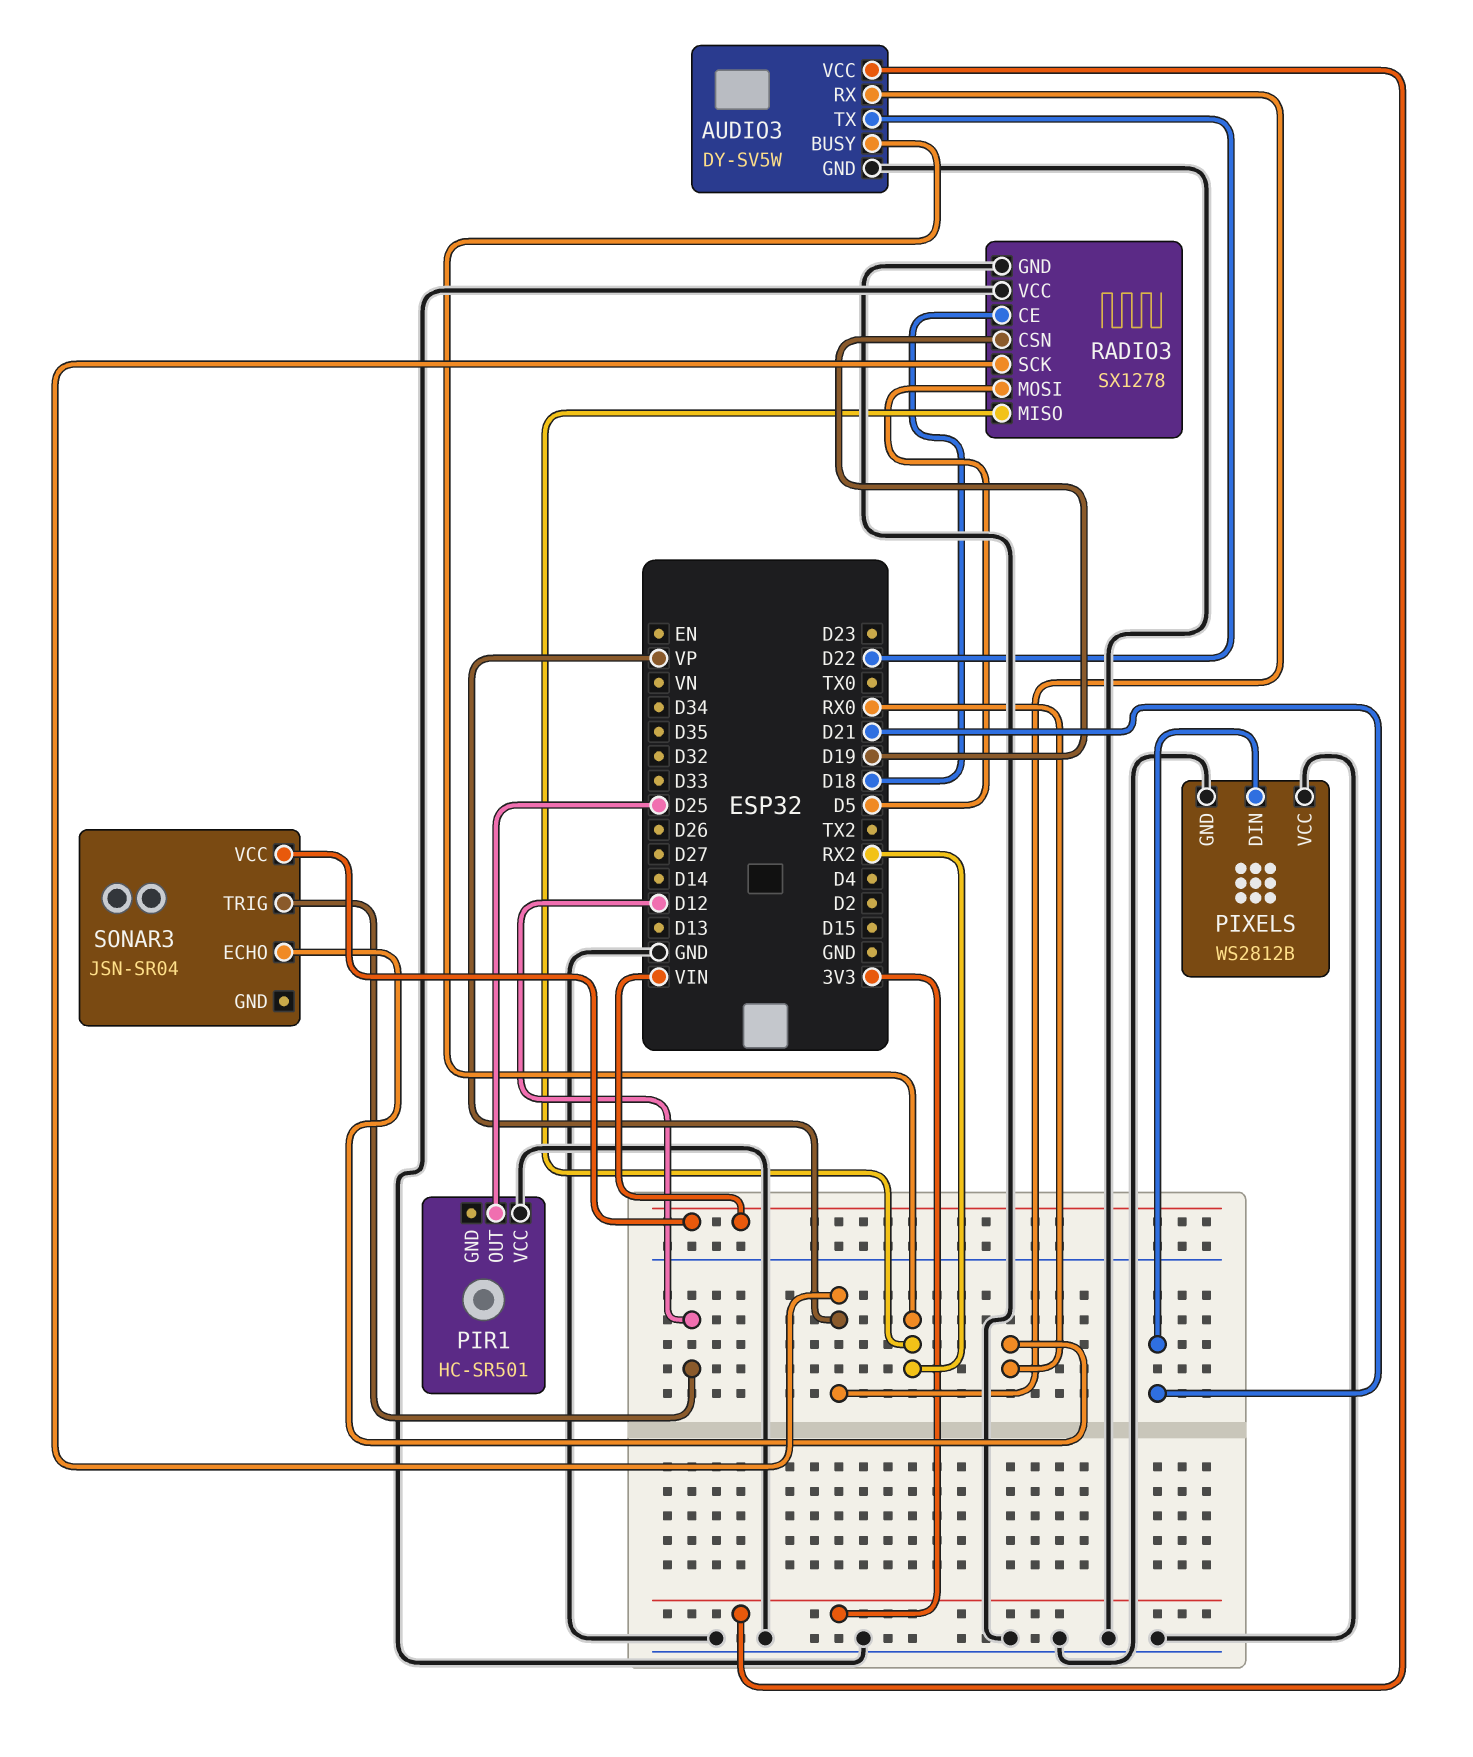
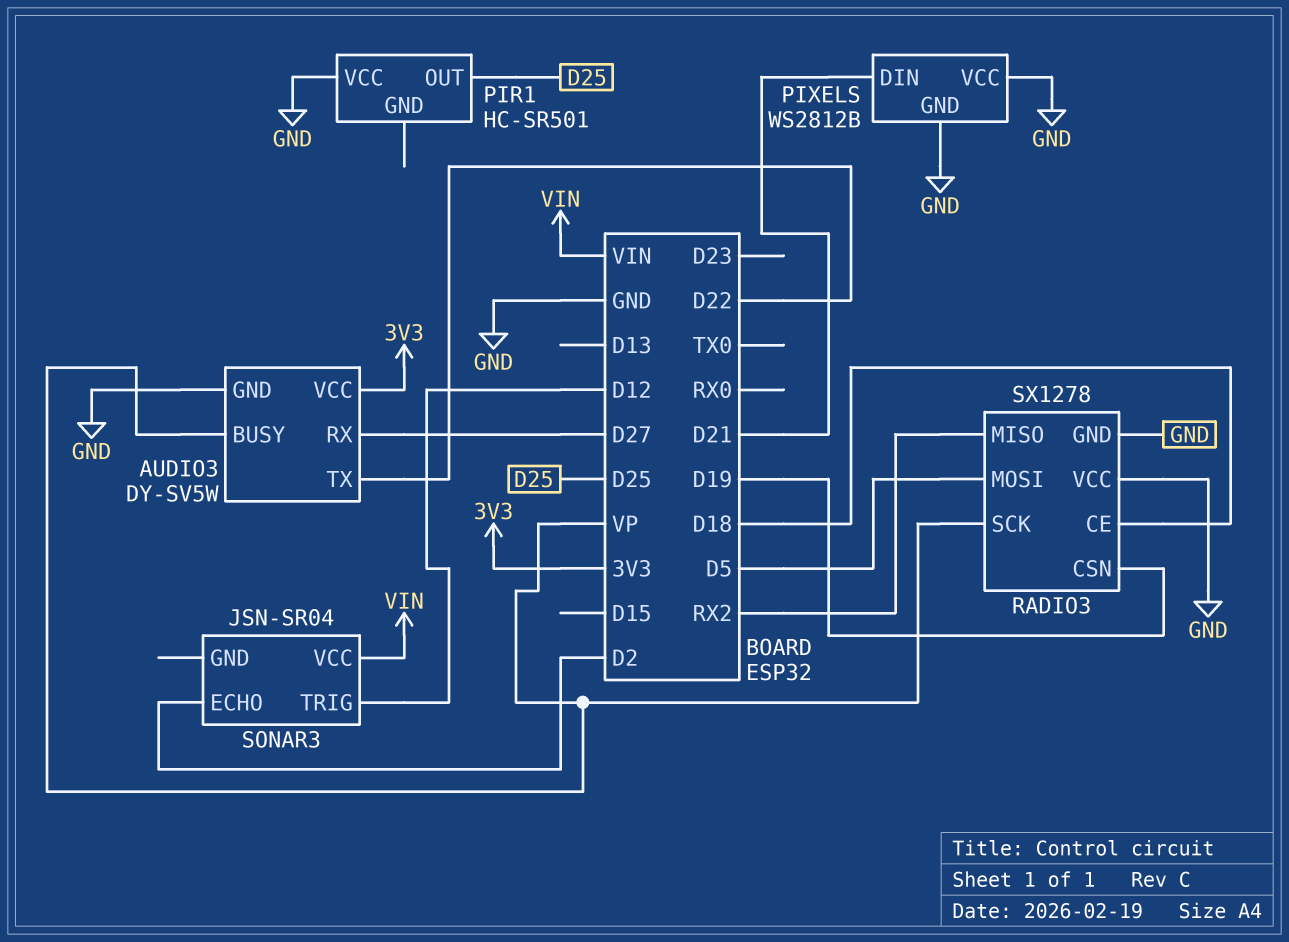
AUDIO3 pin BUSY: RX2 -> VP
AUDIO3 pin RX: VP -> D27
SONAR3 pin ECHO: RX0 -> D2

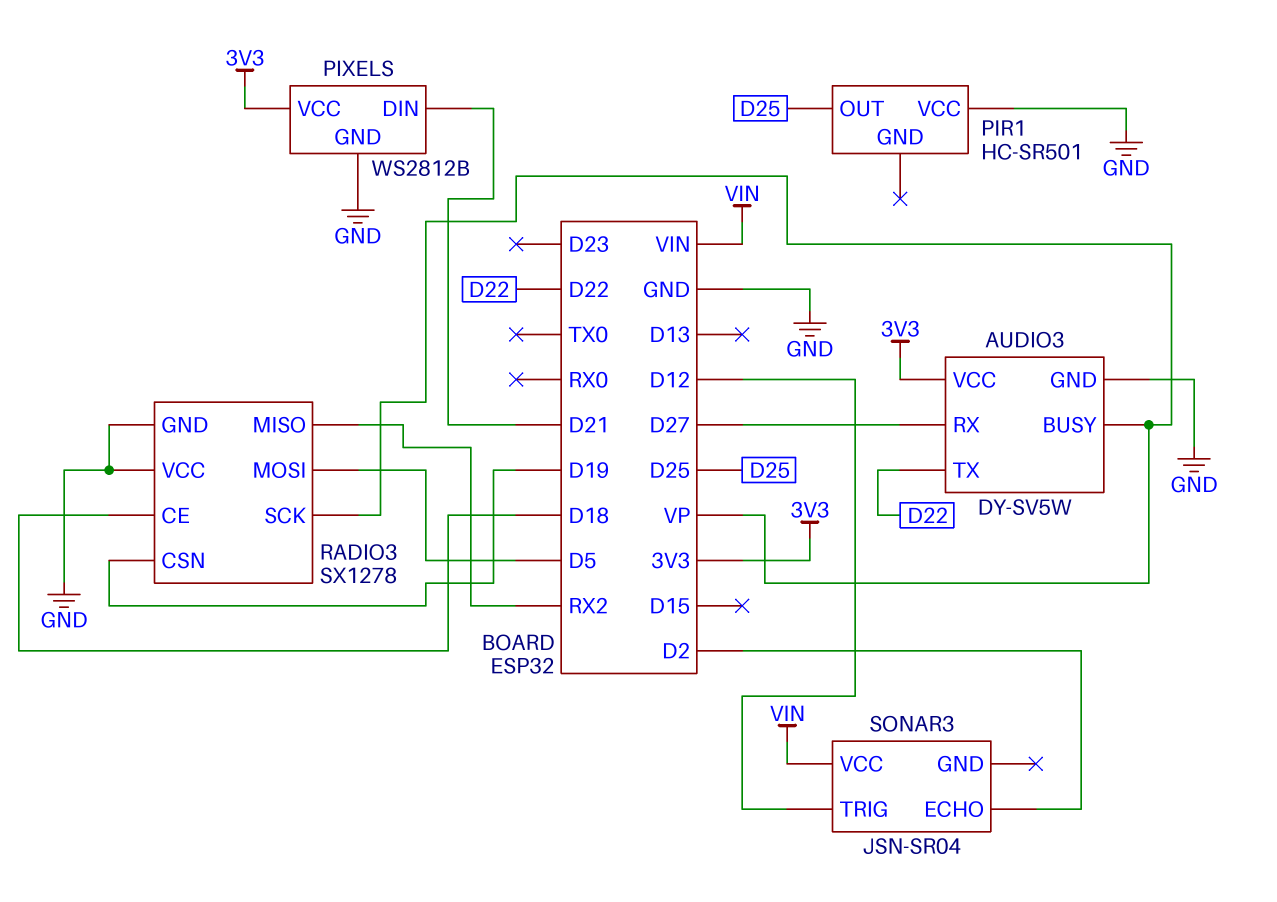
PIXELS pin VCC: GND -> 3V3

